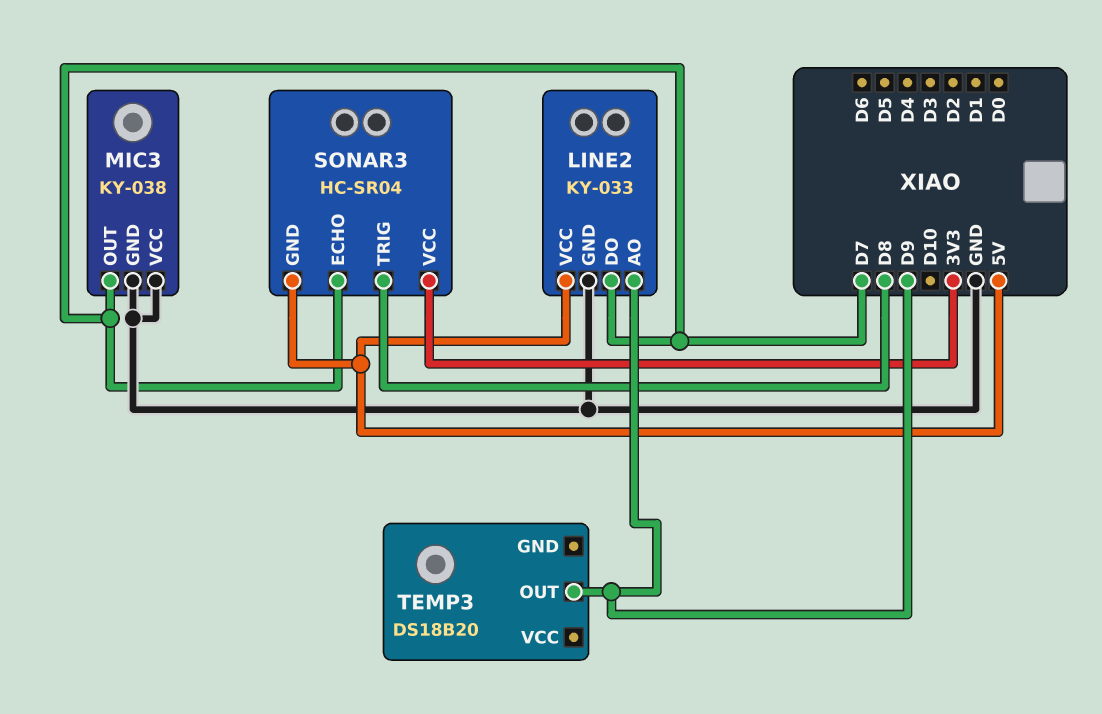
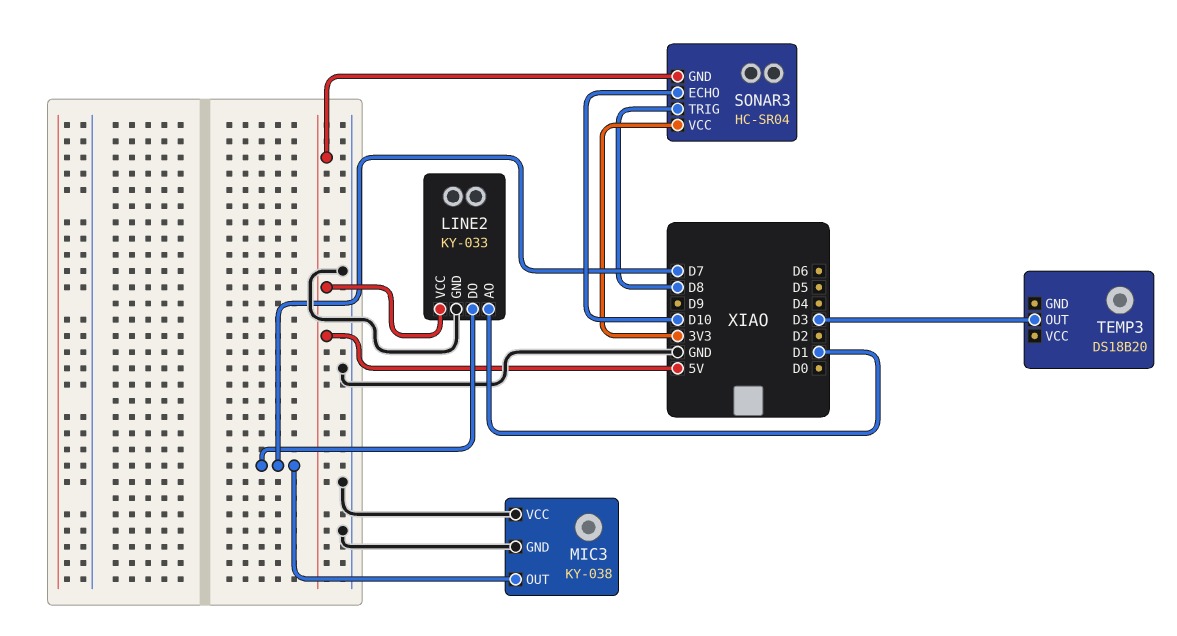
LINE2 pin AO: D9 -> D1
SONAR3 pin ECHO: D7 -> D10
TEMP3 pin OUT: D9 -> D3

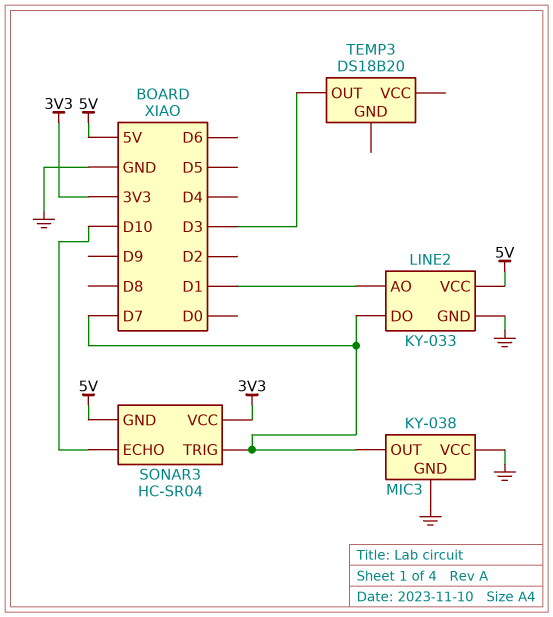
SONAR3 pin TRIG: D8 -> D7

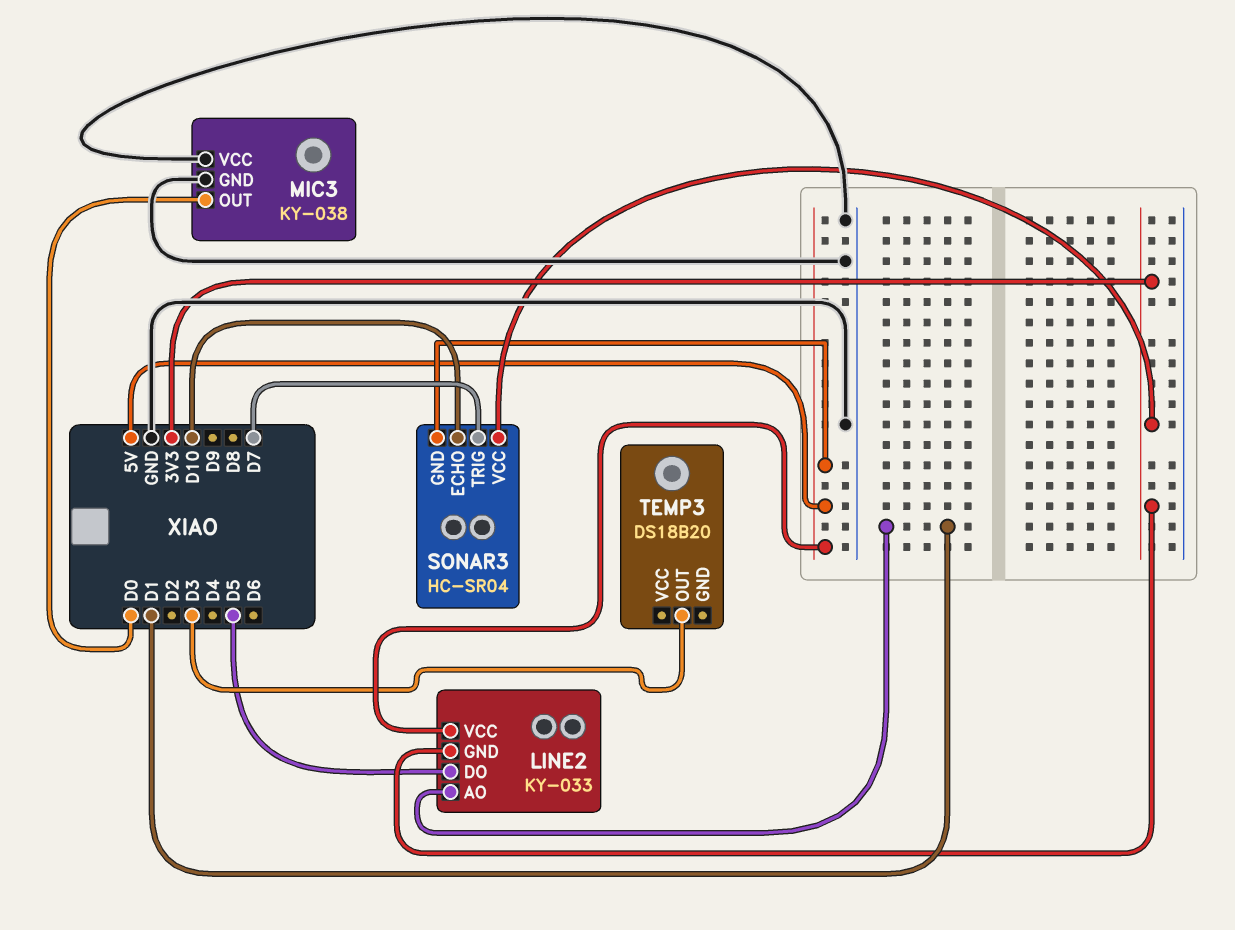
LINE2 pin DO: D7 -> D5
LINE2 pin GND: GND -> 3V3
MIC3 pin OUT: D7 -> D0

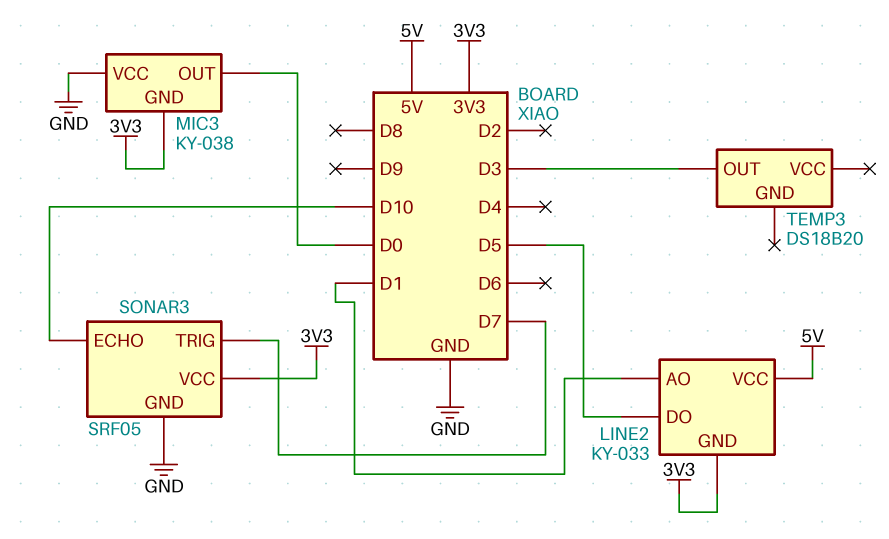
MIC3 pin GND: GND -> 3V3
SONAR3: HC-SR04 -> SRF05
SONAR3 pin GND: 5V -> GND

